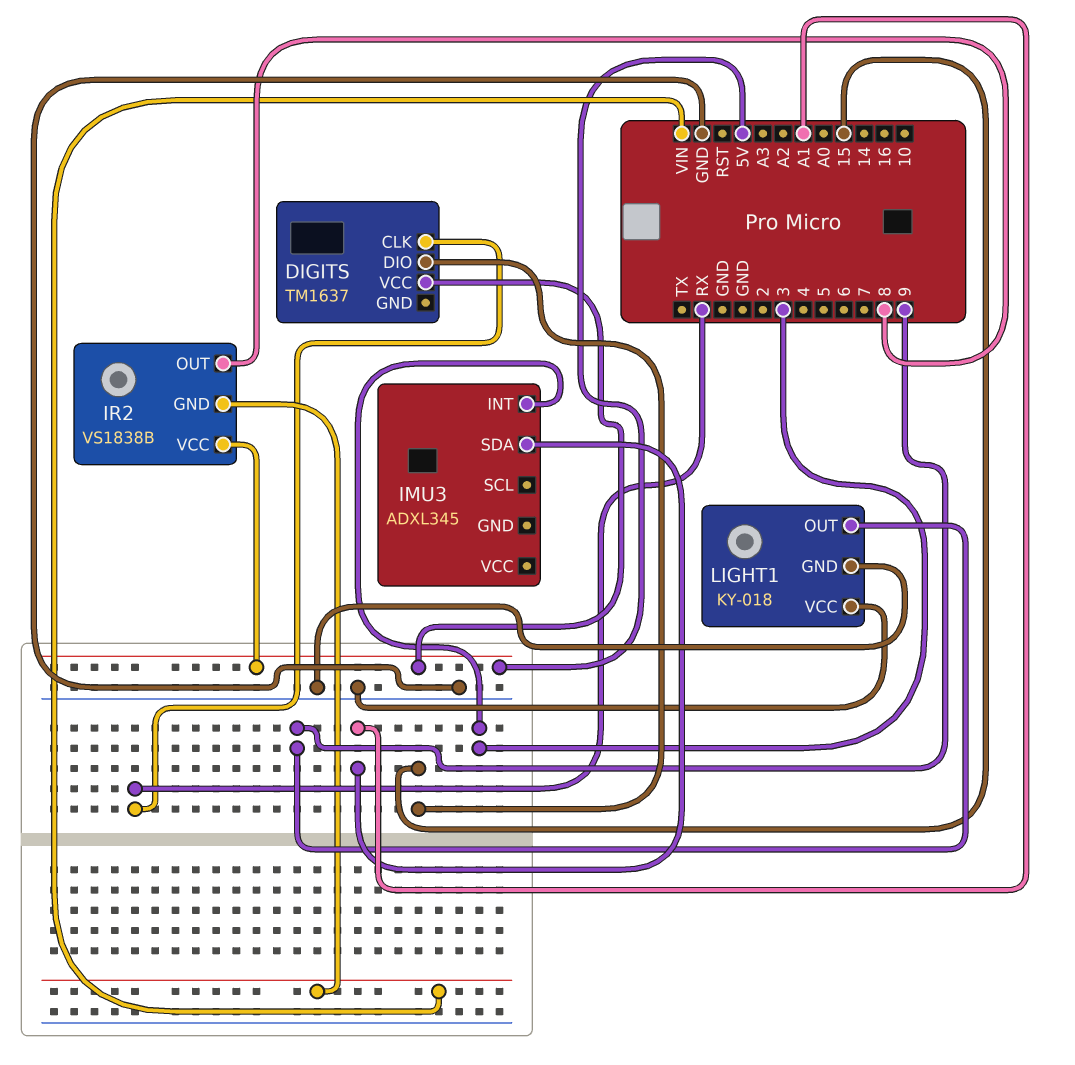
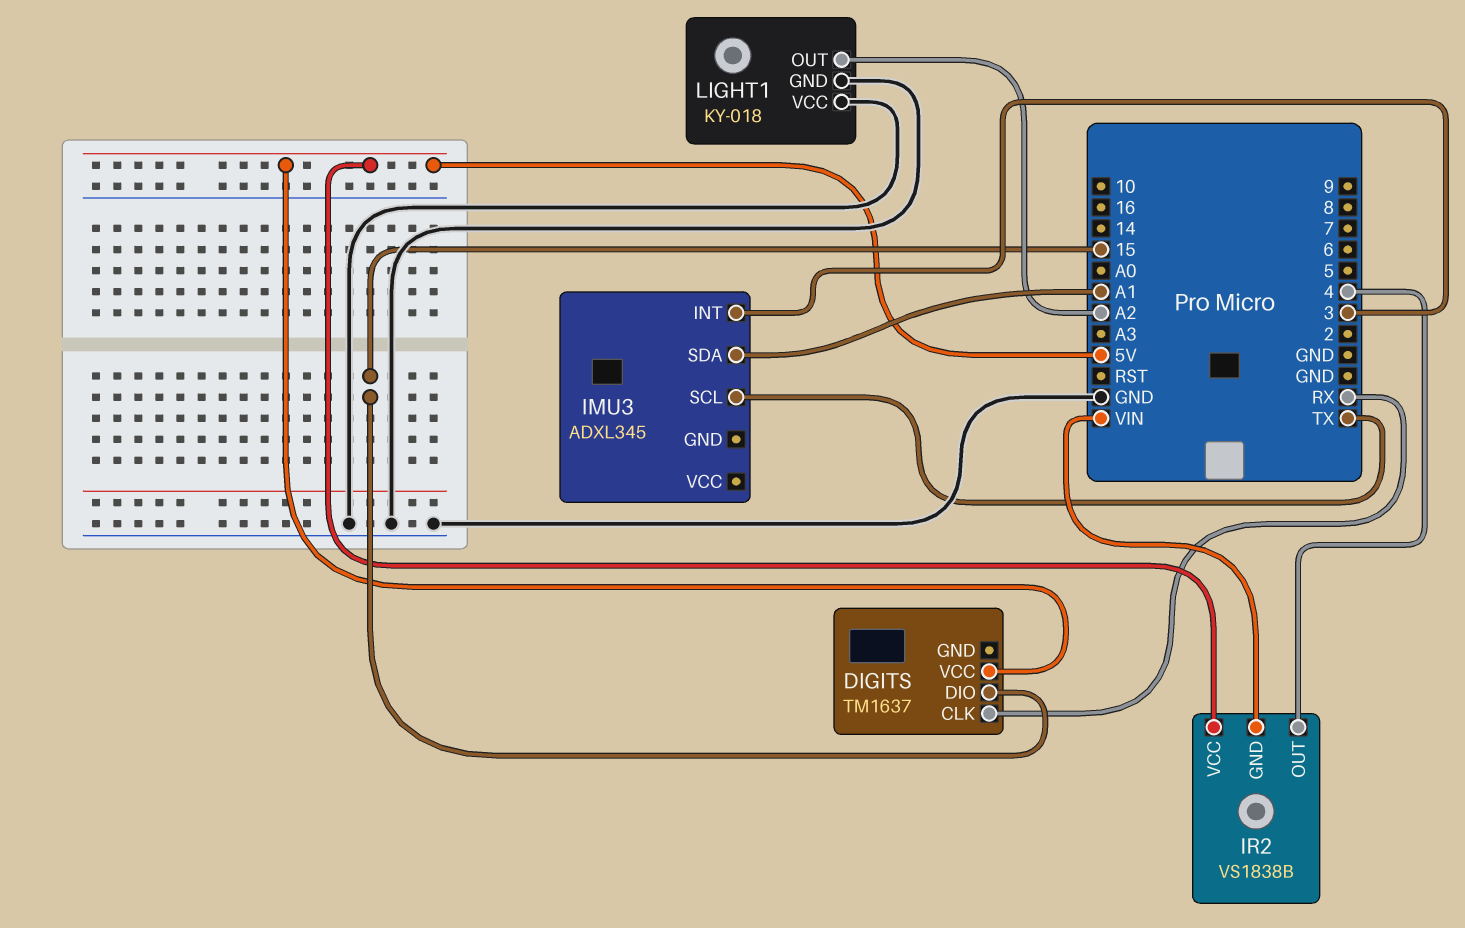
IMU3 pin SCL: none -> TX
IR2 pin OUT: 8 -> 4
LIGHT1 pin OUT: 9 -> A2

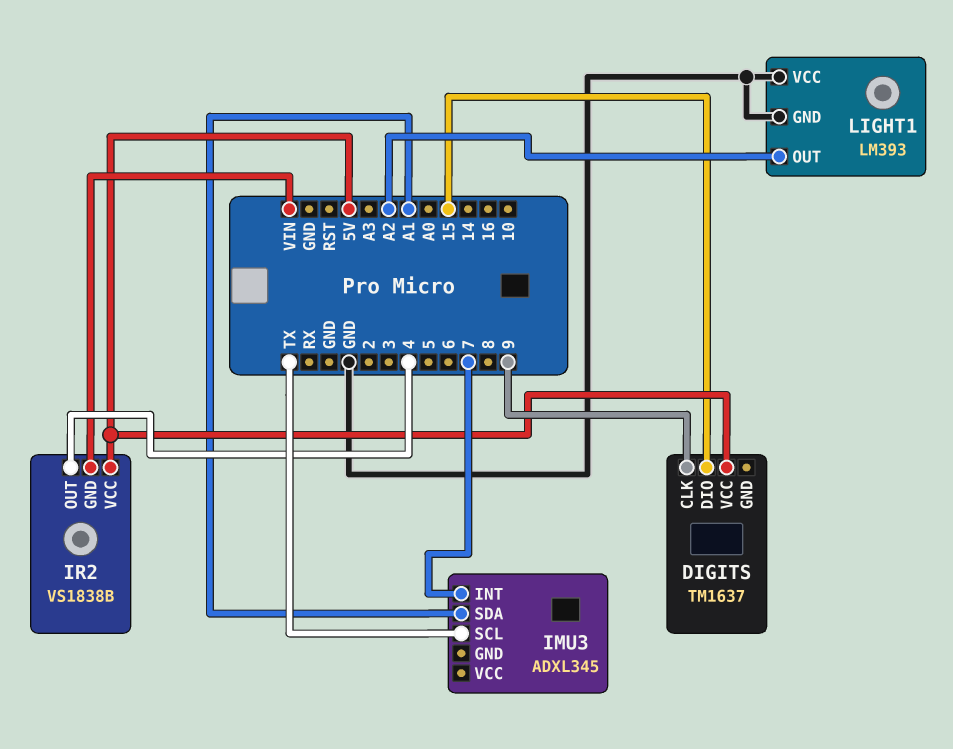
DIGITS pin CLK: RX -> 9
IMU3 pin INT: 3 -> 7
LIGHT1: KY-018 -> LM393

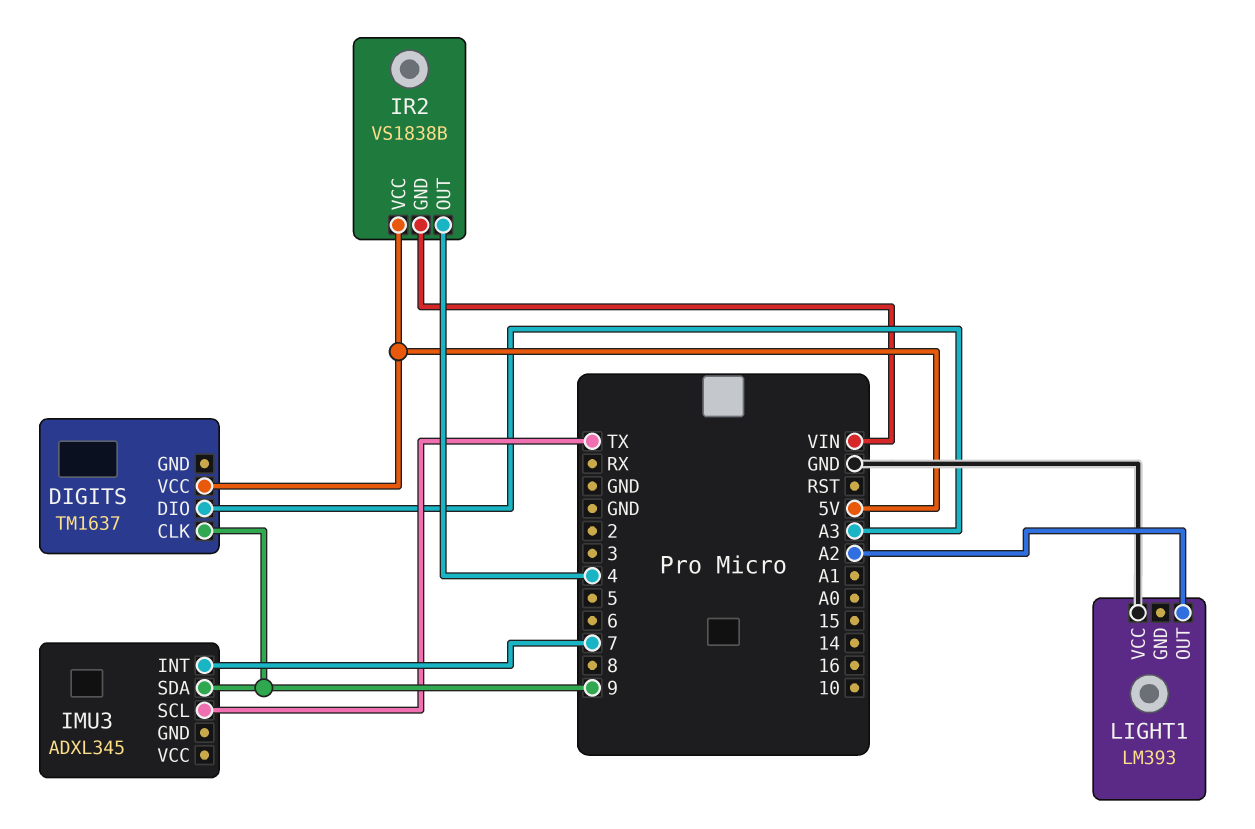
DIGITS pin DIO: 15 -> A3
IMU3 pin SDA: A1 -> 9
LIGHT1 pin GND: GND -> none

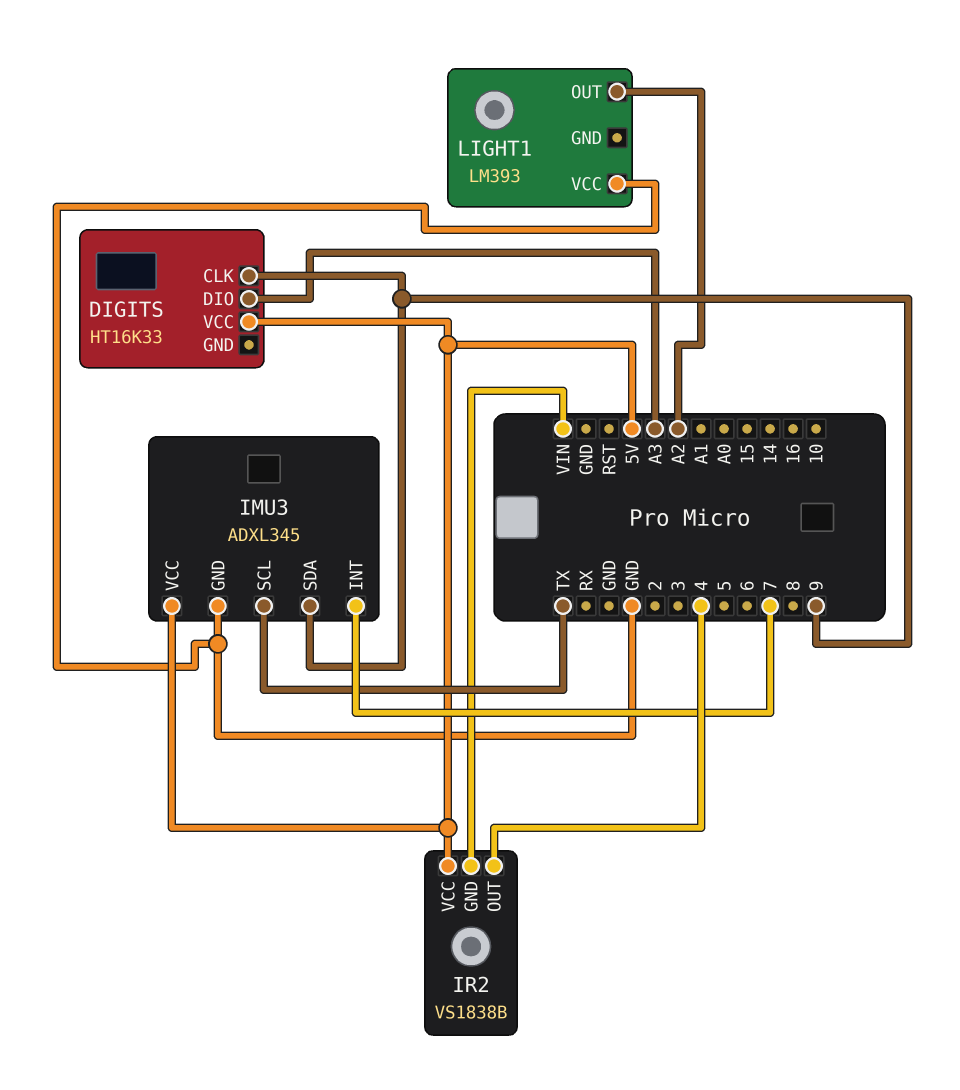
DIGITS: TM1637 -> HT16K33
IMU3 pin GND: none -> GND
IMU3 pin VCC: none -> 5V

